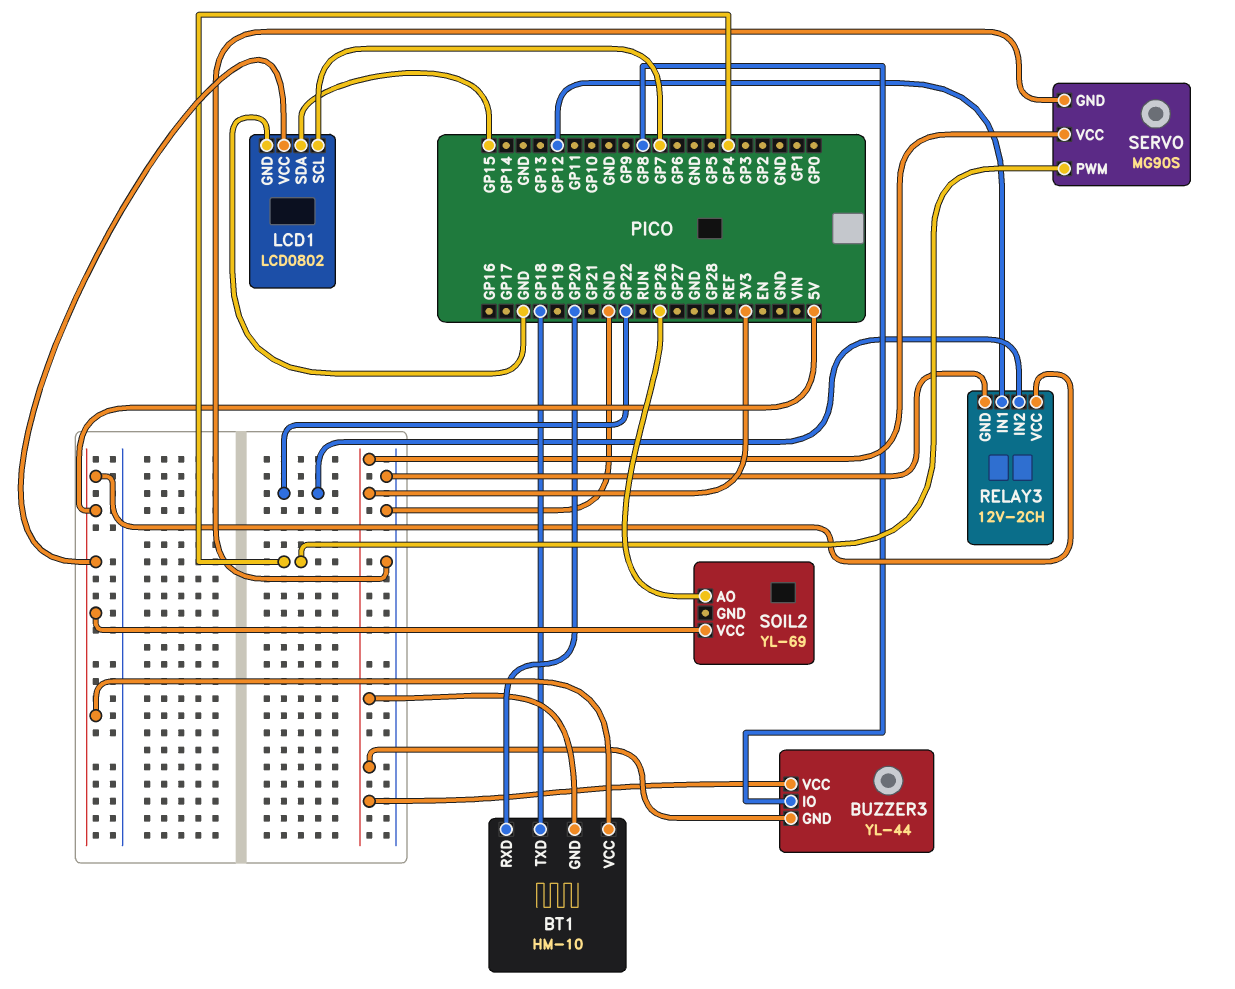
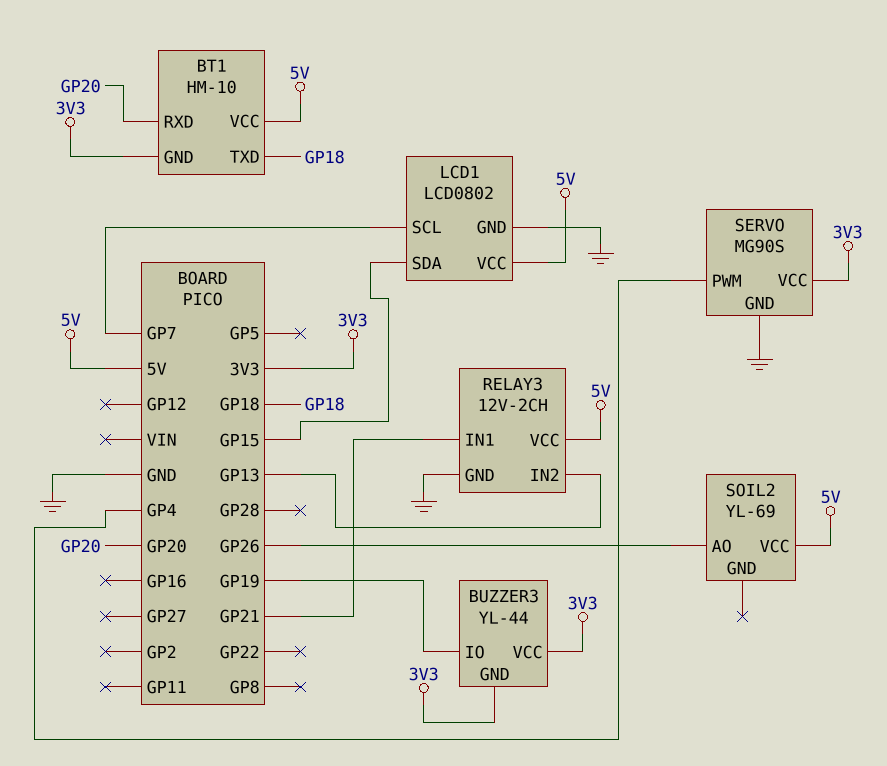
BUZZER3 pin IO: GP8 -> GP19
RELAY3 pin IN1: GP12 -> GP21
RELAY3 pin IN2: GP22 -> GP13

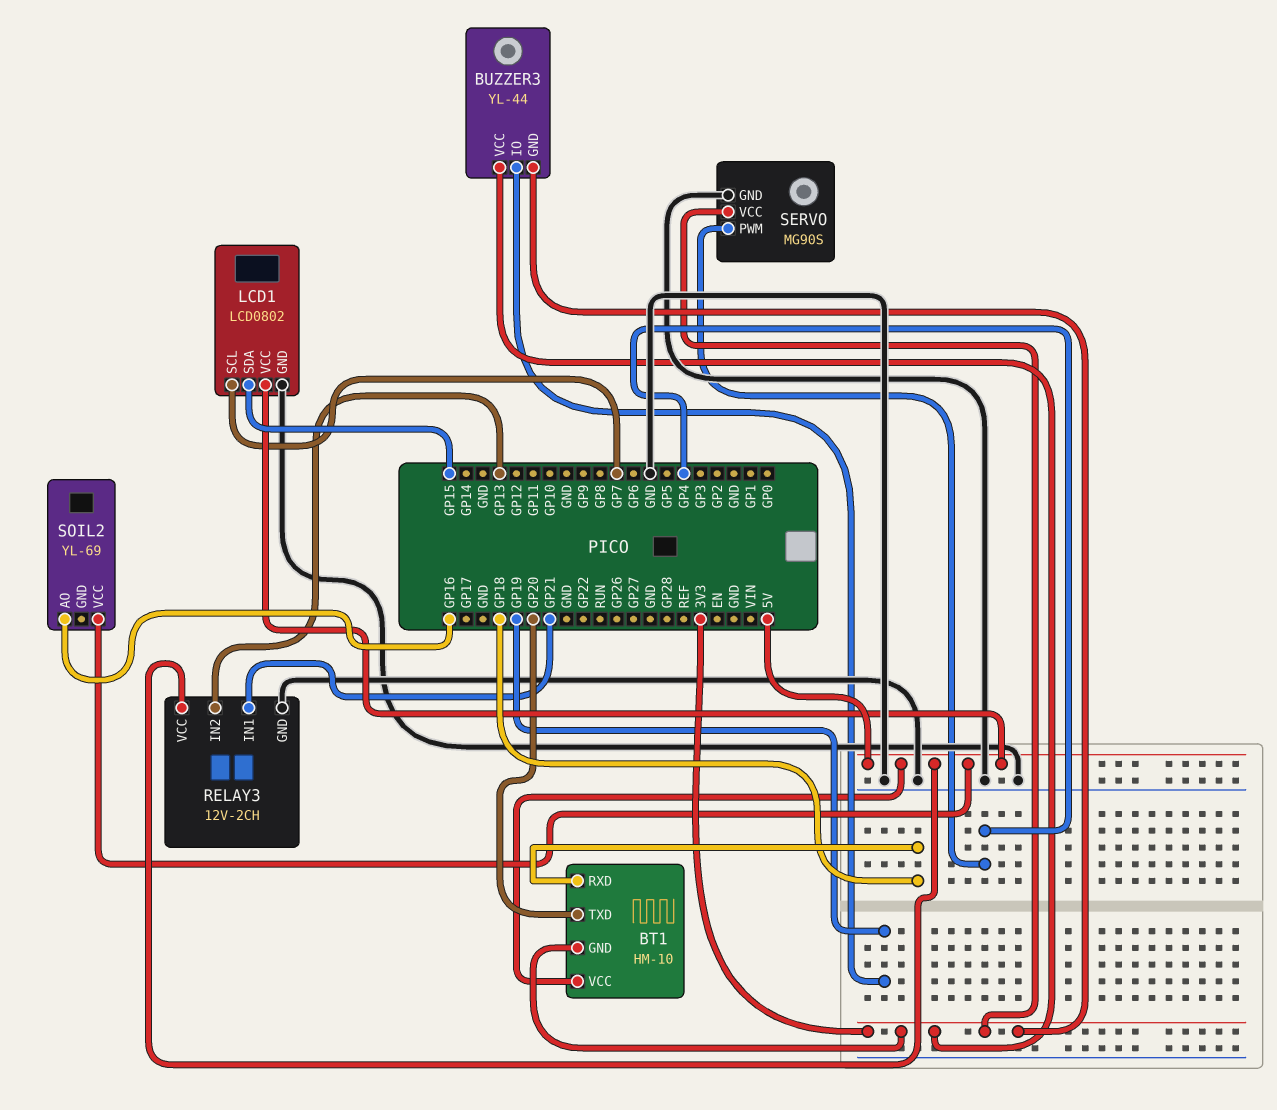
BT1 pin RXD: GP20 -> GP18
BT1 pin TXD: GP18 -> GP20
SOIL2 pin AO: GP26 -> GP16

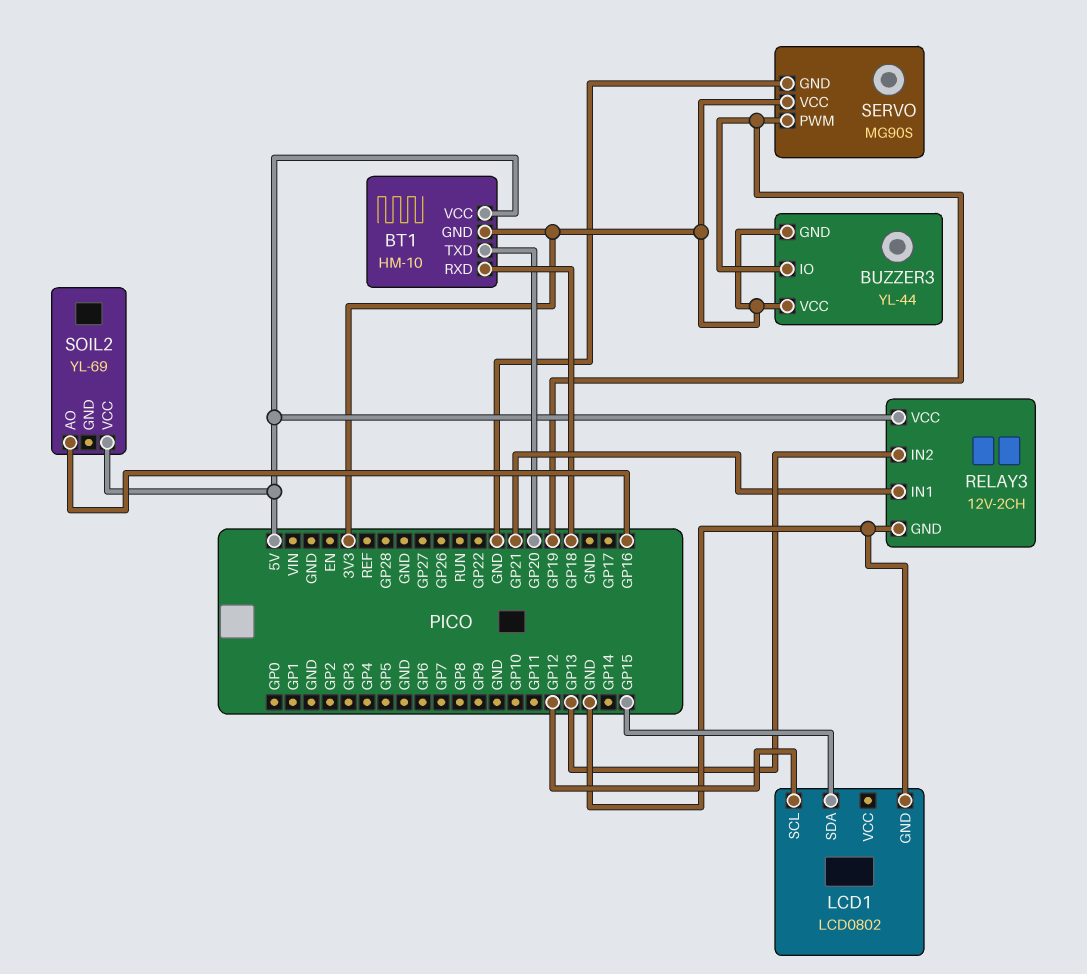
LCD1 pin SCL: GP7 -> GP12
LCD1 pin VCC: 5V -> none
SERVO pin PWM: GP4 -> GP19

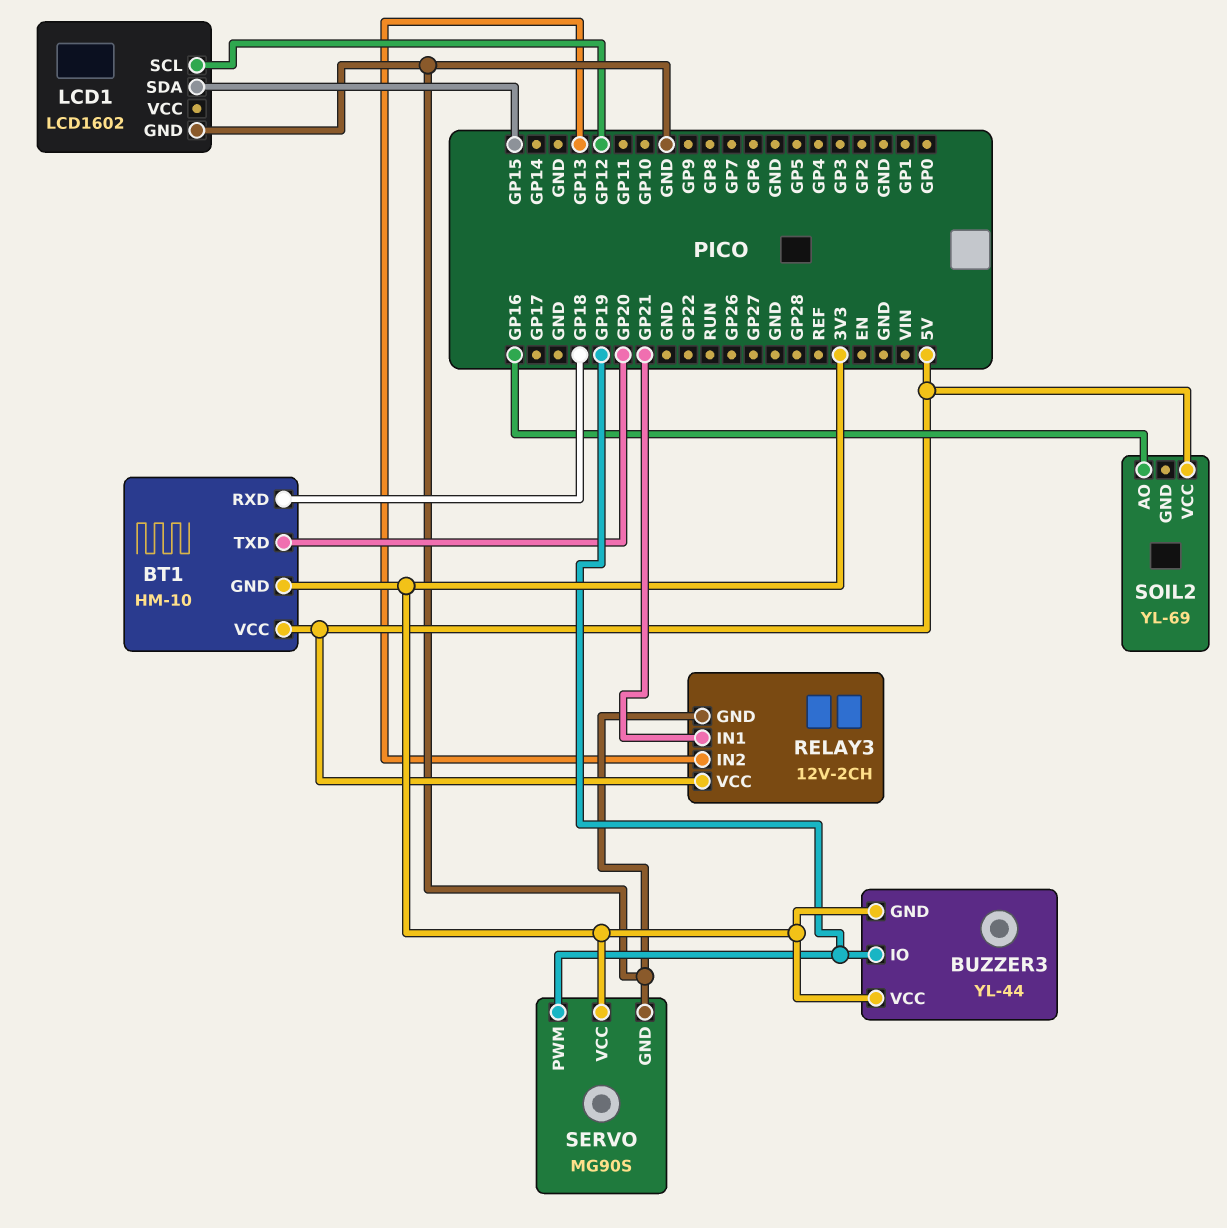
LCD1: LCD0802 -> LCD1602

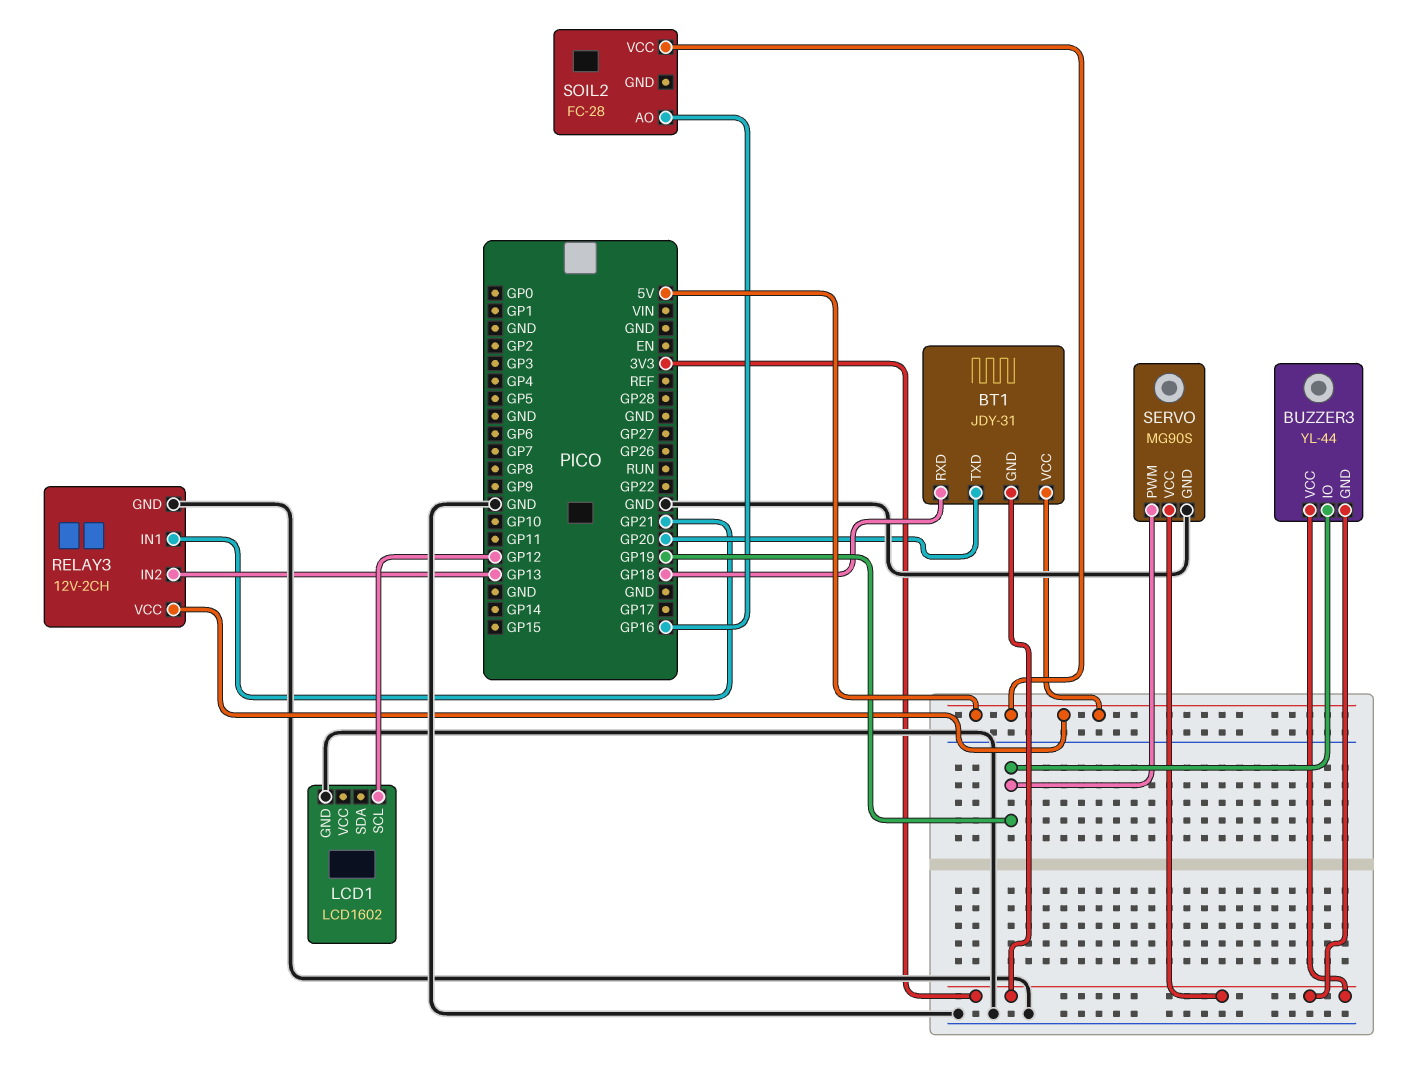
BT1: HM-10 -> JDY-31
LCD1 pin SDA: GP15 -> none
SOIL2: YL-69 -> FC-28

